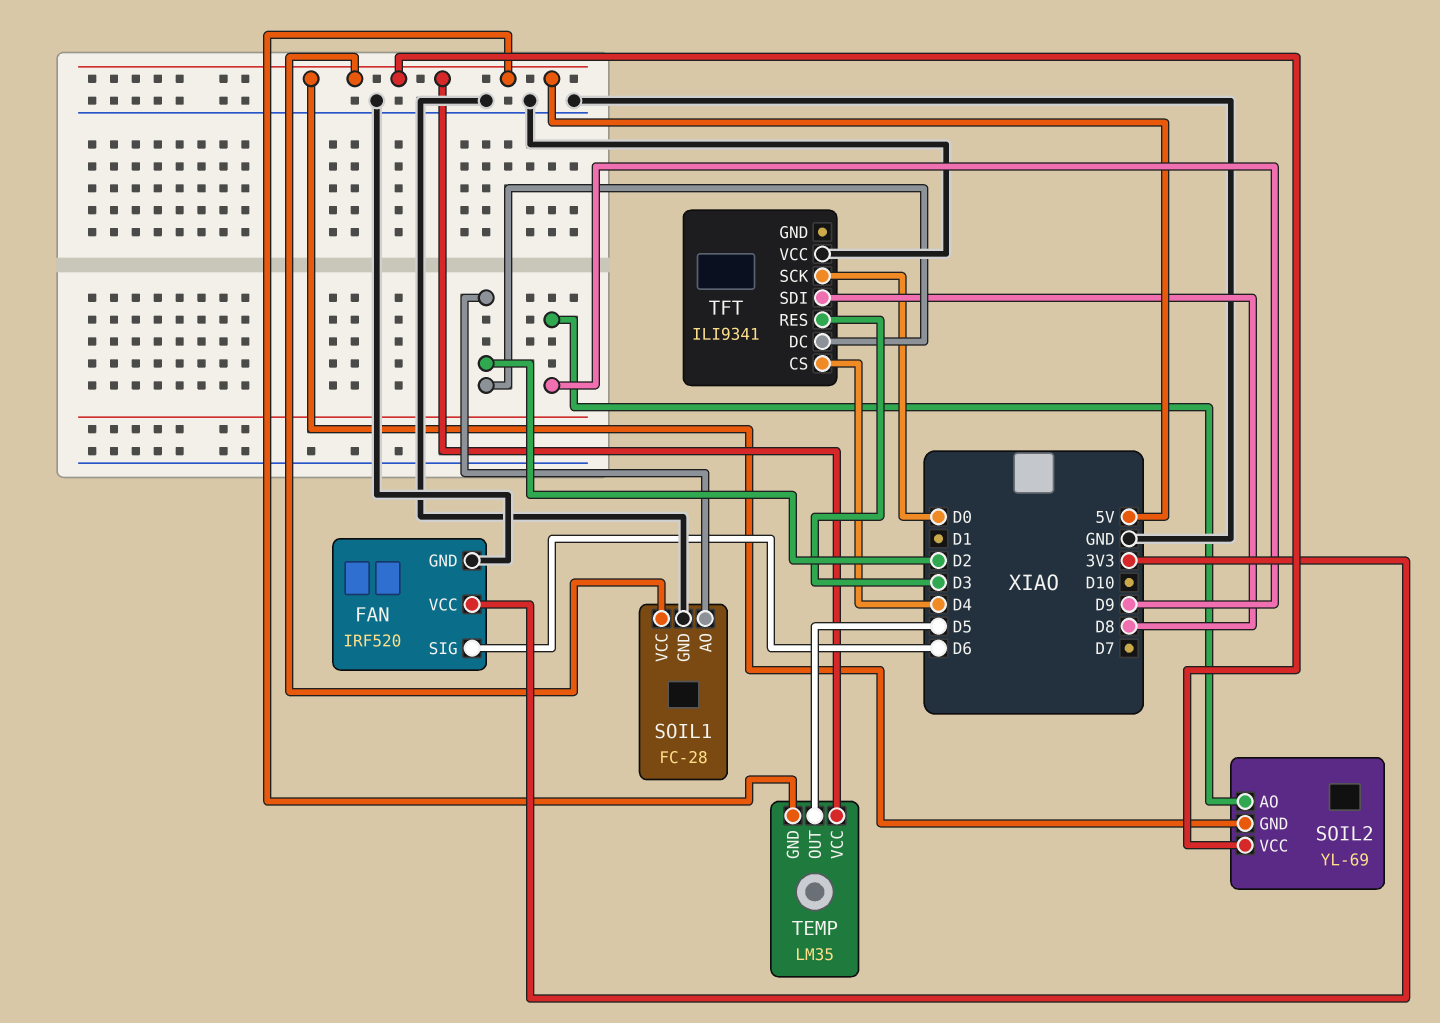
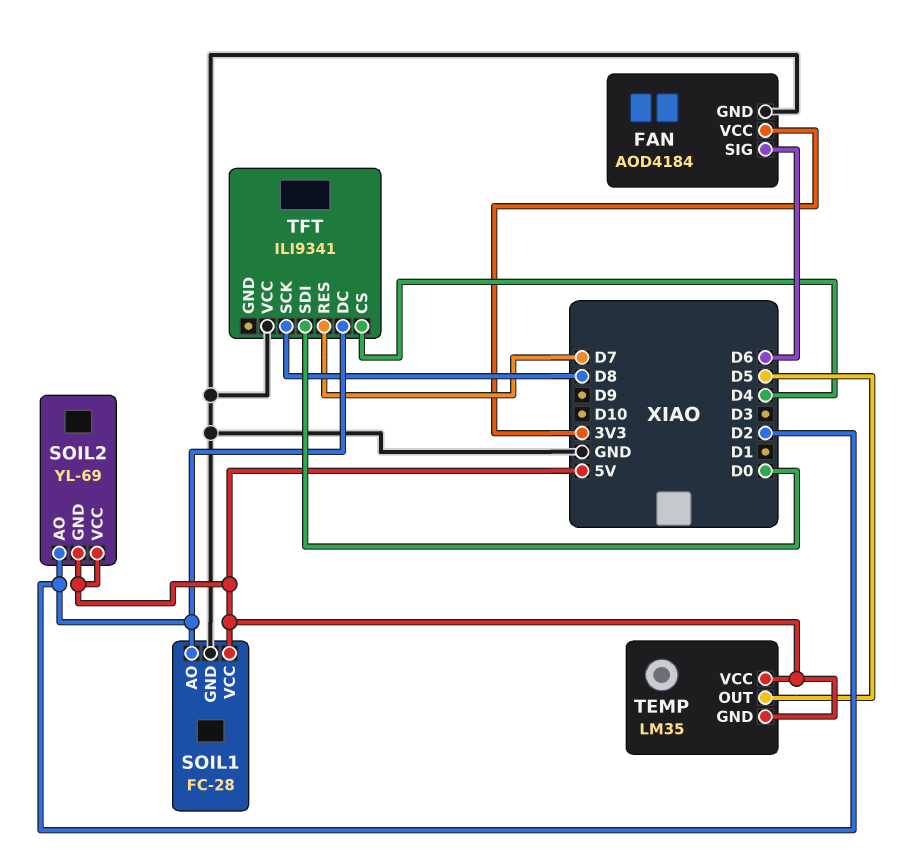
FAN: IRF520 -> AOD4184
SOIL2 pin AO: D9 -> D2
TFT pin RES: D3 -> D7
TFT pin SCK: D0 -> D8
TFT pin SDI: D8 -> D0

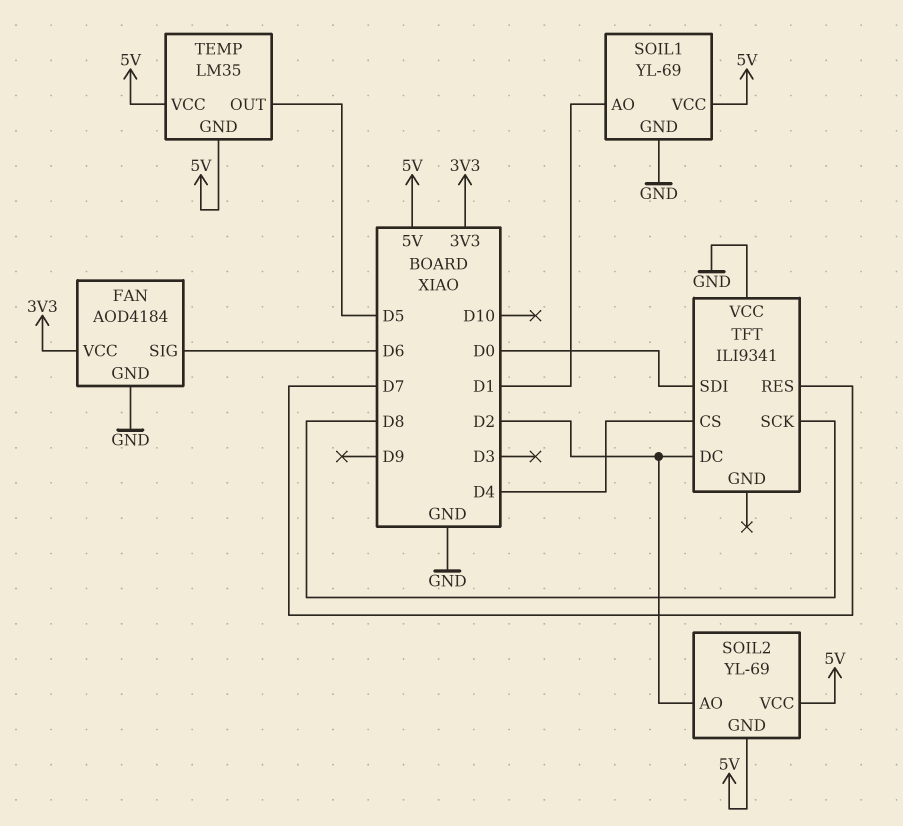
SOIL1: FC-28 -> YL-69
SOIL1 pin AO: D2 -> D1

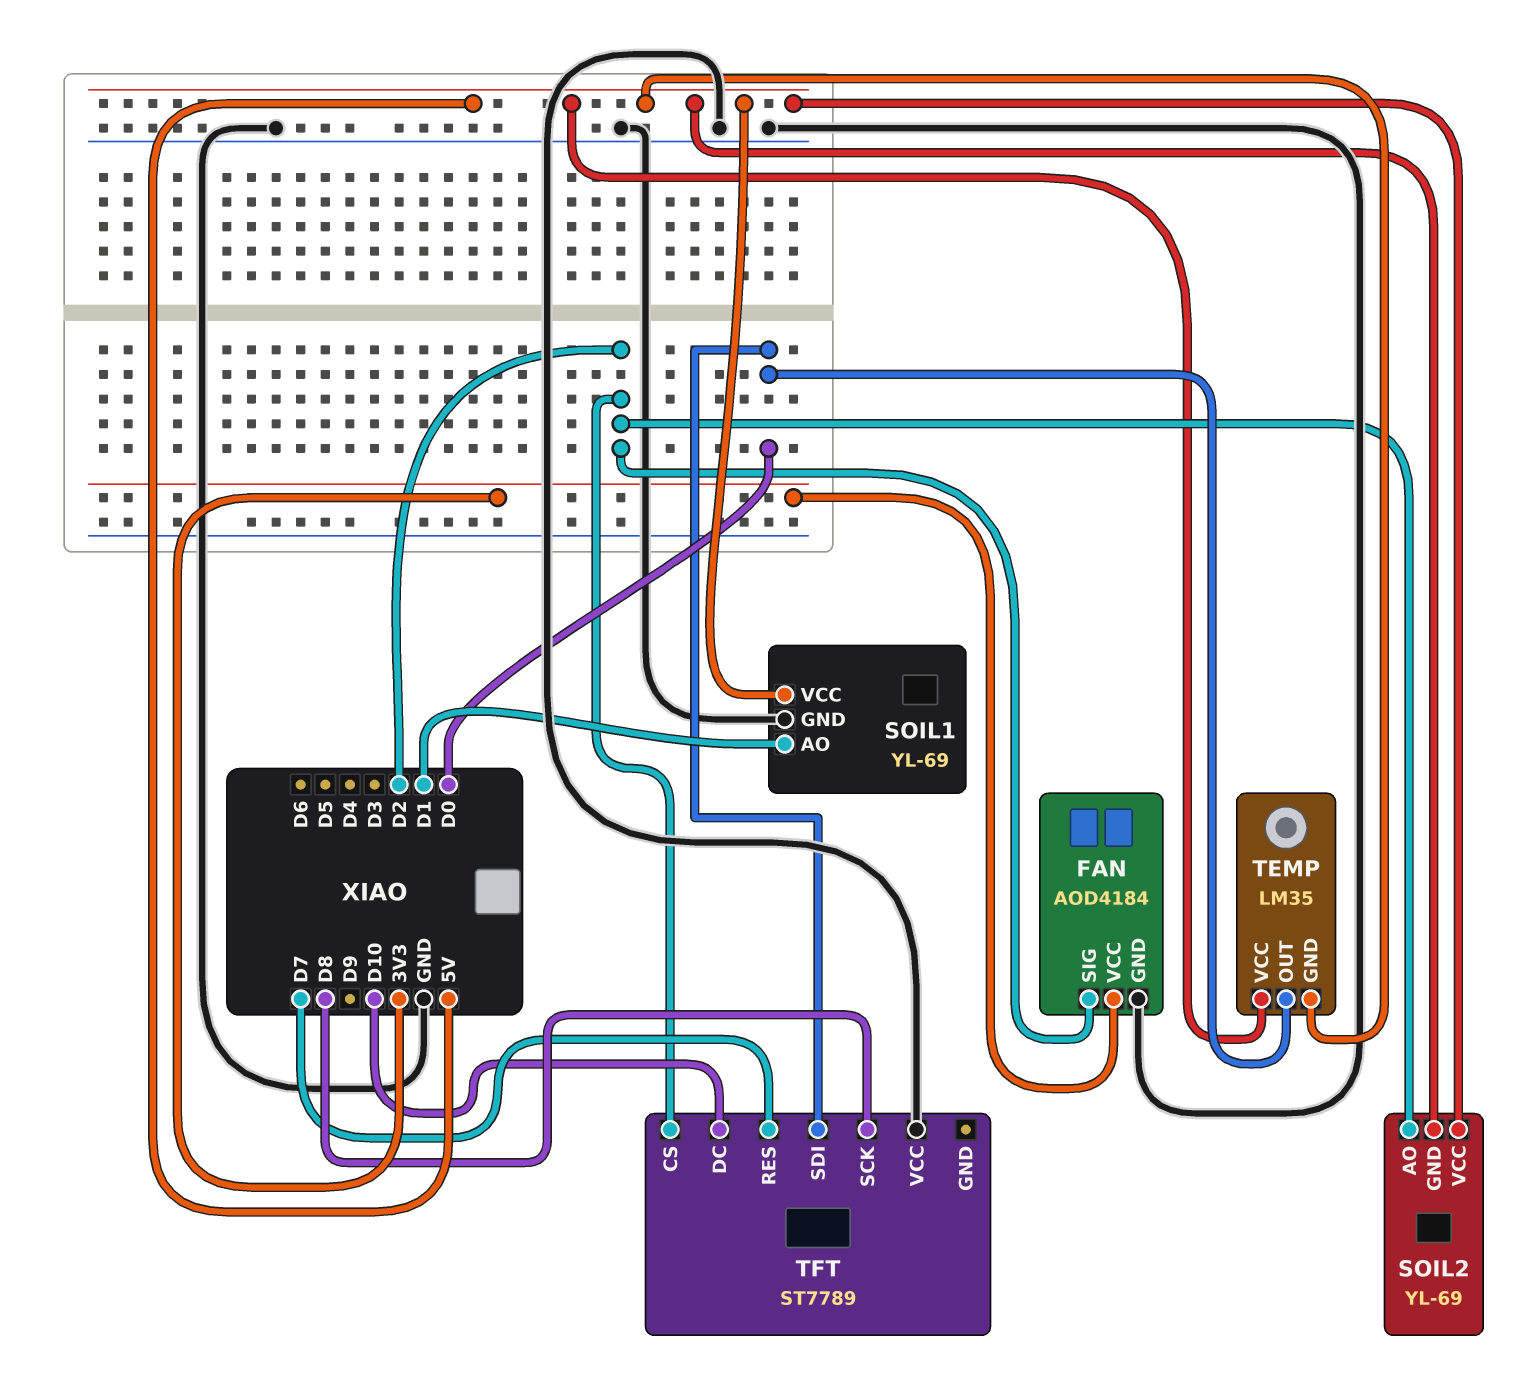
FAN pin SIG: D6 -> D2
TEMP pin OUT: D5 -> D0
TFT: ILI9341 -> ST7789
TFT pin CS: D4 -> D2
TFT pin DC: D2 -> D10

